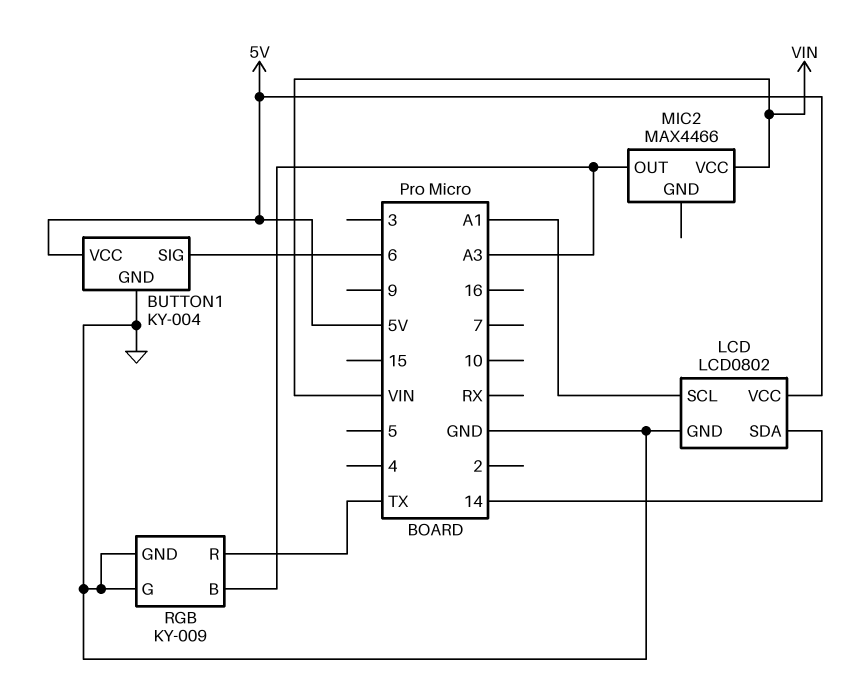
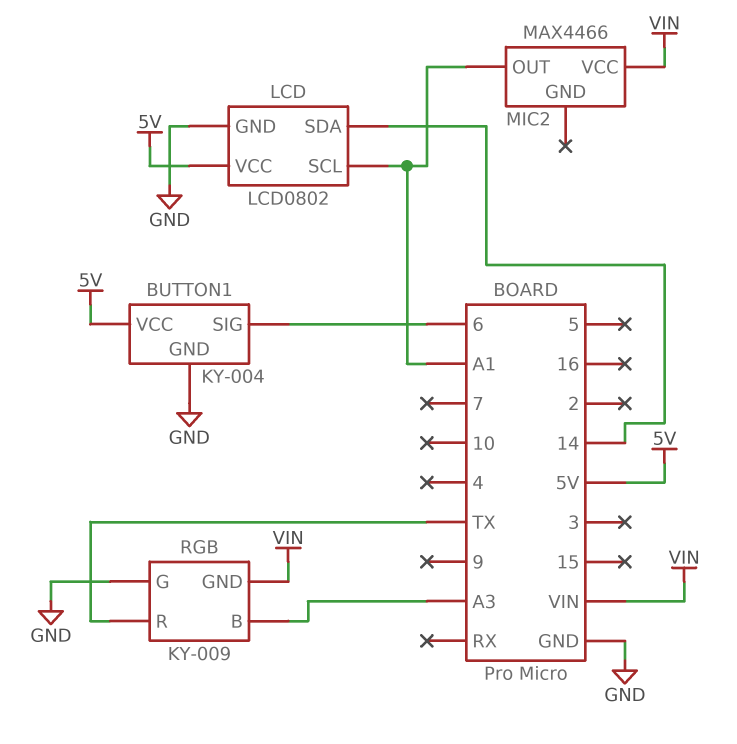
MIC2 pin OUT: A3 -> A1
RGB pin GND: GND -> VIN

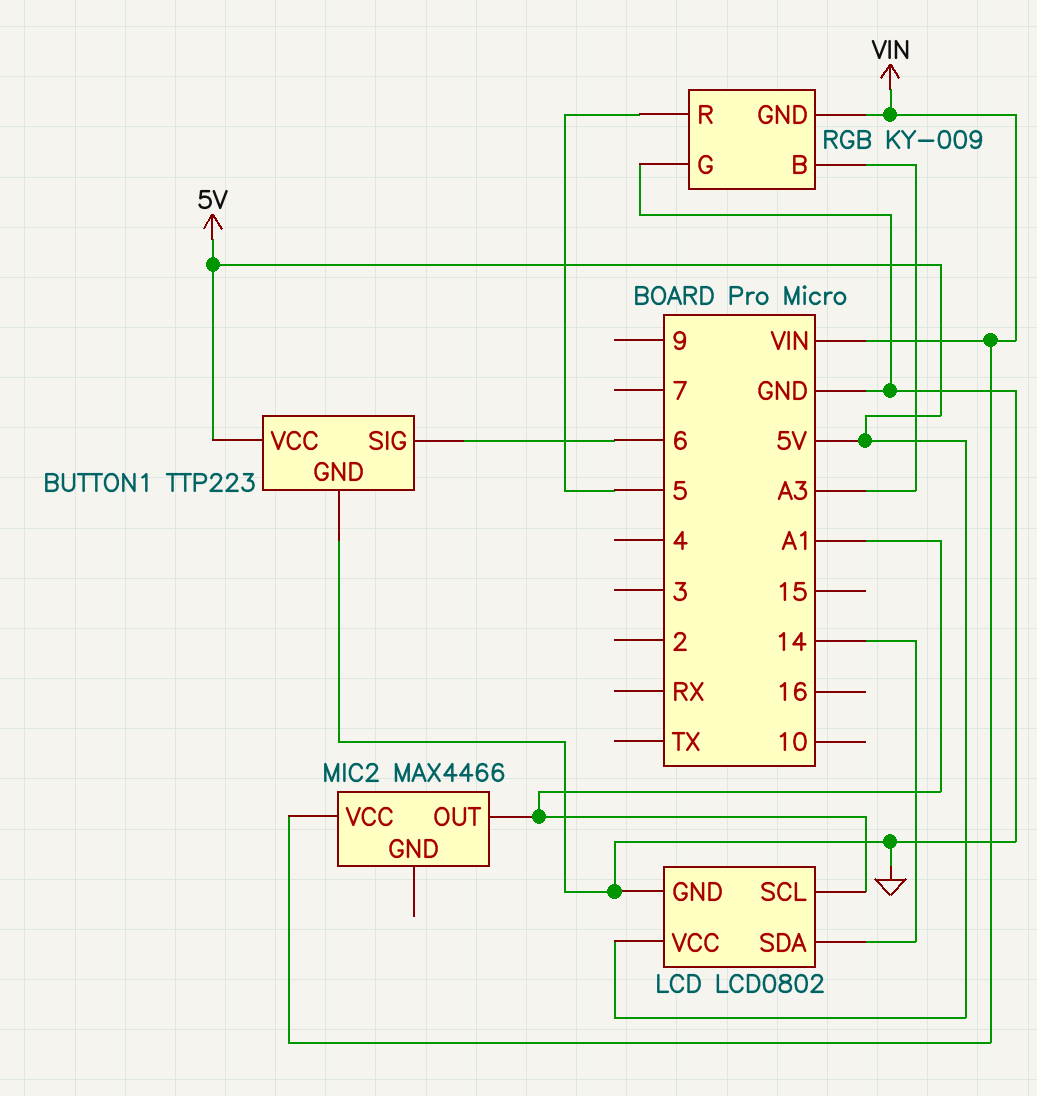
BUTTON1: KY-004 -> TTP223
RGB pin R: TX -> 5

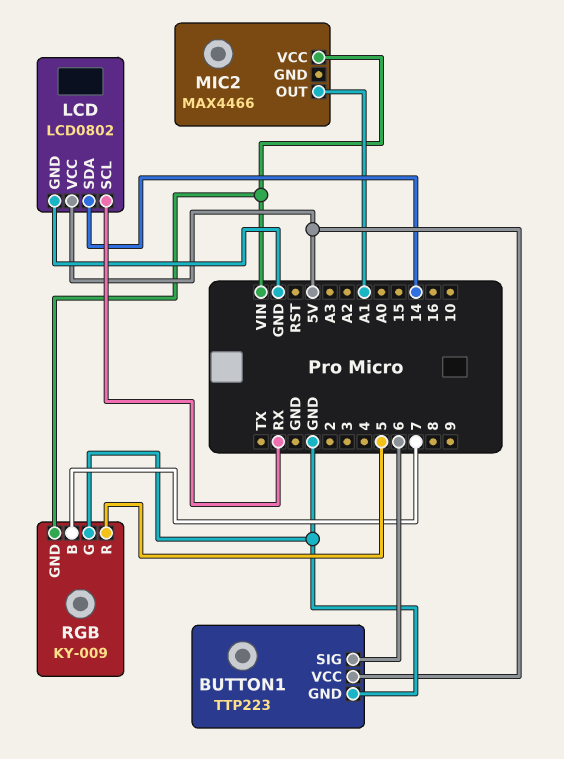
LCD pin SCL: A1 -> RX
RGB pin B: A3 -> 7

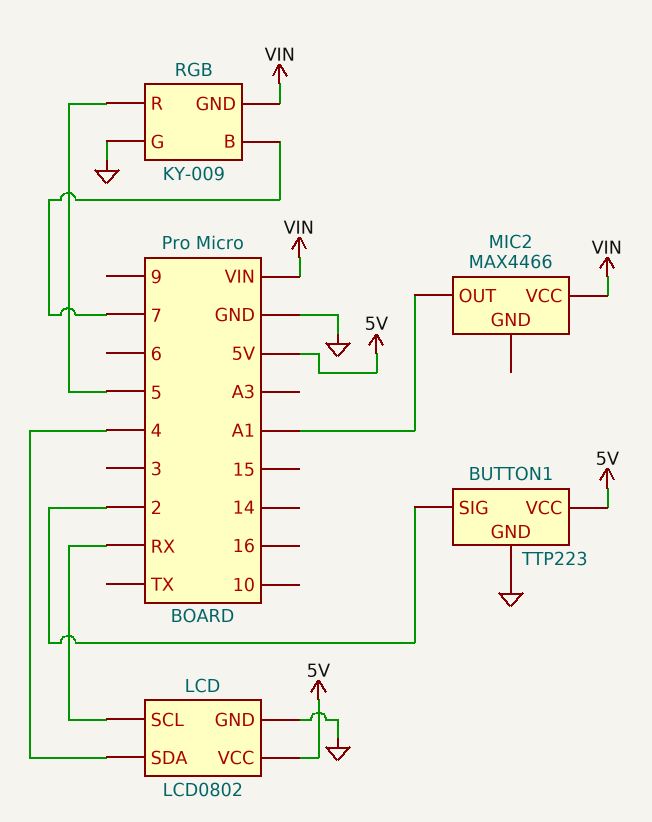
BUTTON1 pin SIG: 6 -> 2
LCD pin SDA: 14 -> 4

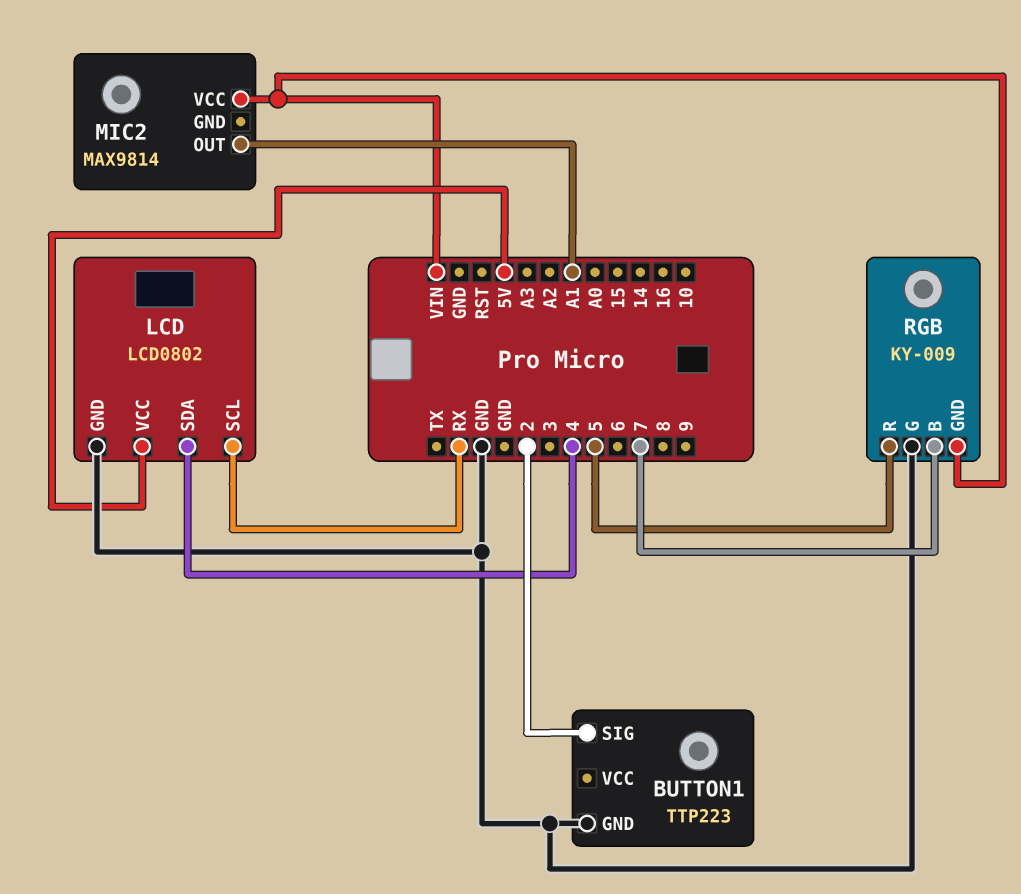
BUTTON1 pin VCC: 5V -> none
MIC2: MAX4466 -> MAX9814

